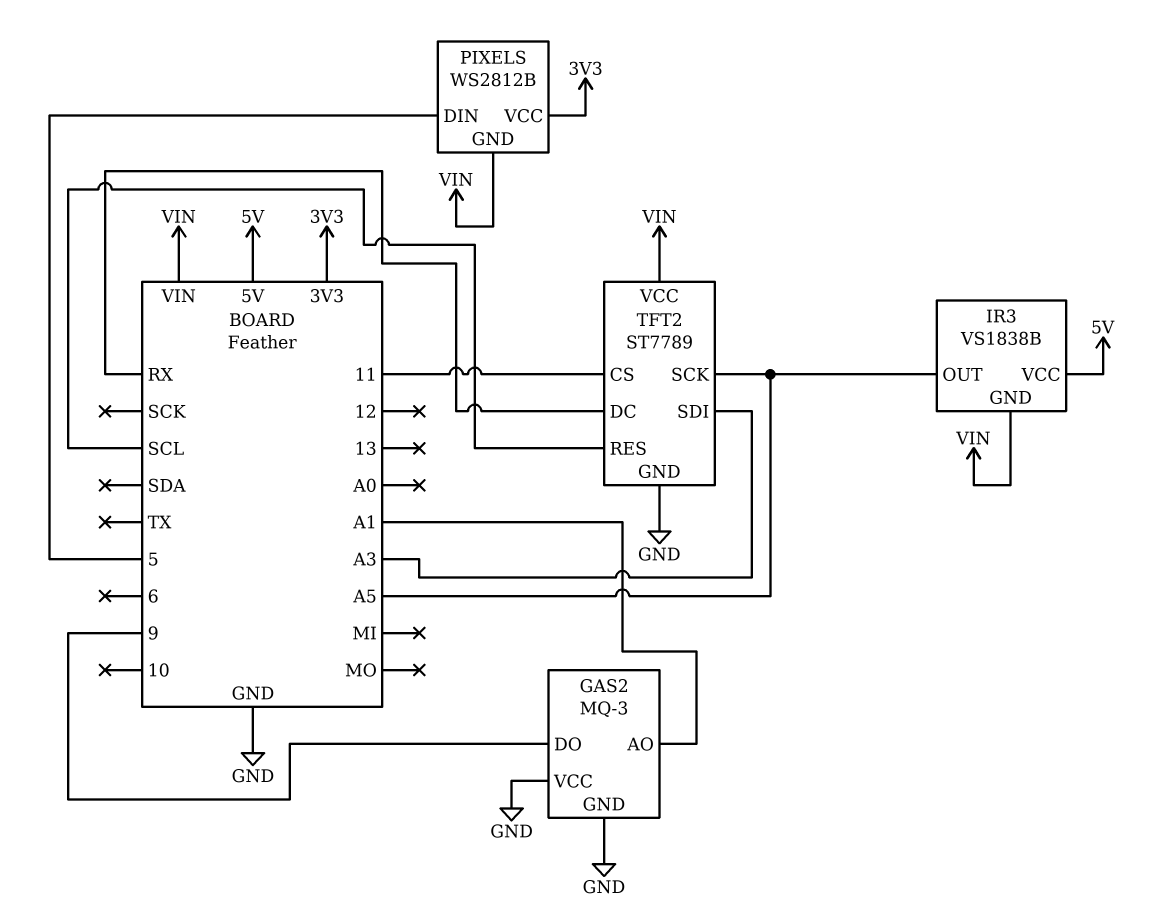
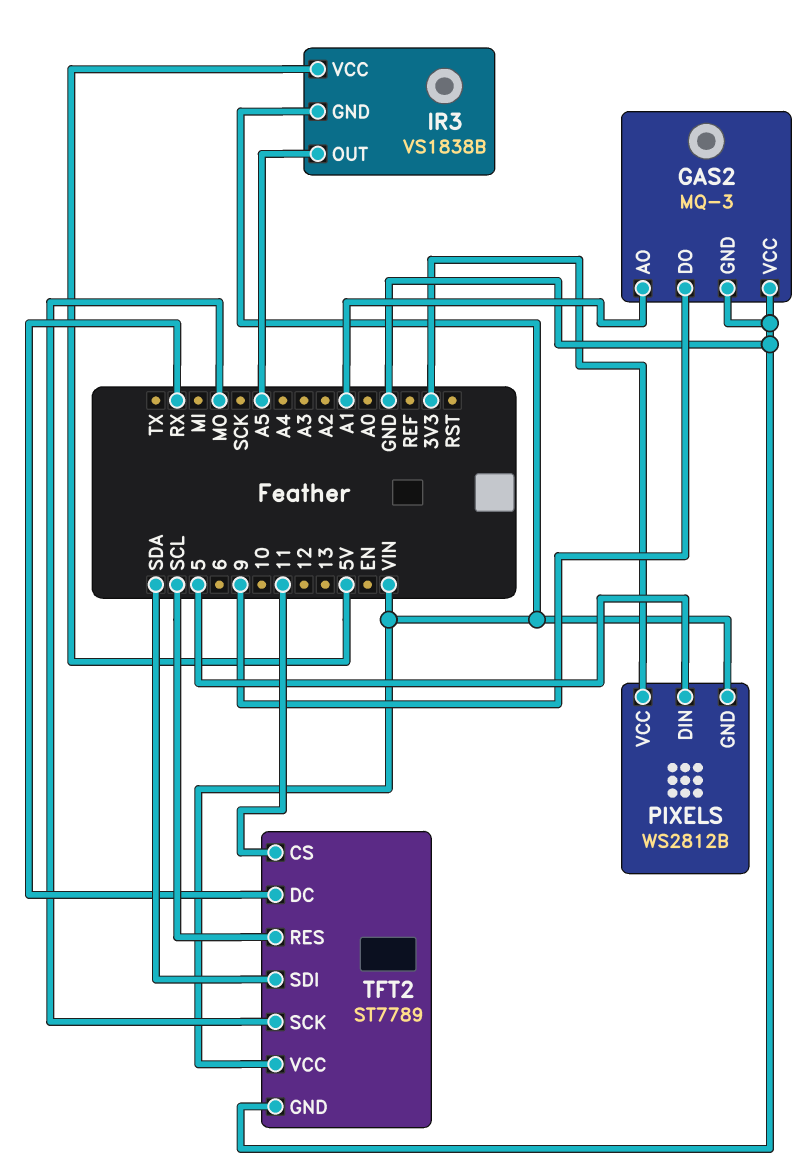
TFT2 pin SCK: A5 -> MO
TFT2 pin SDI: A3 -> SDA

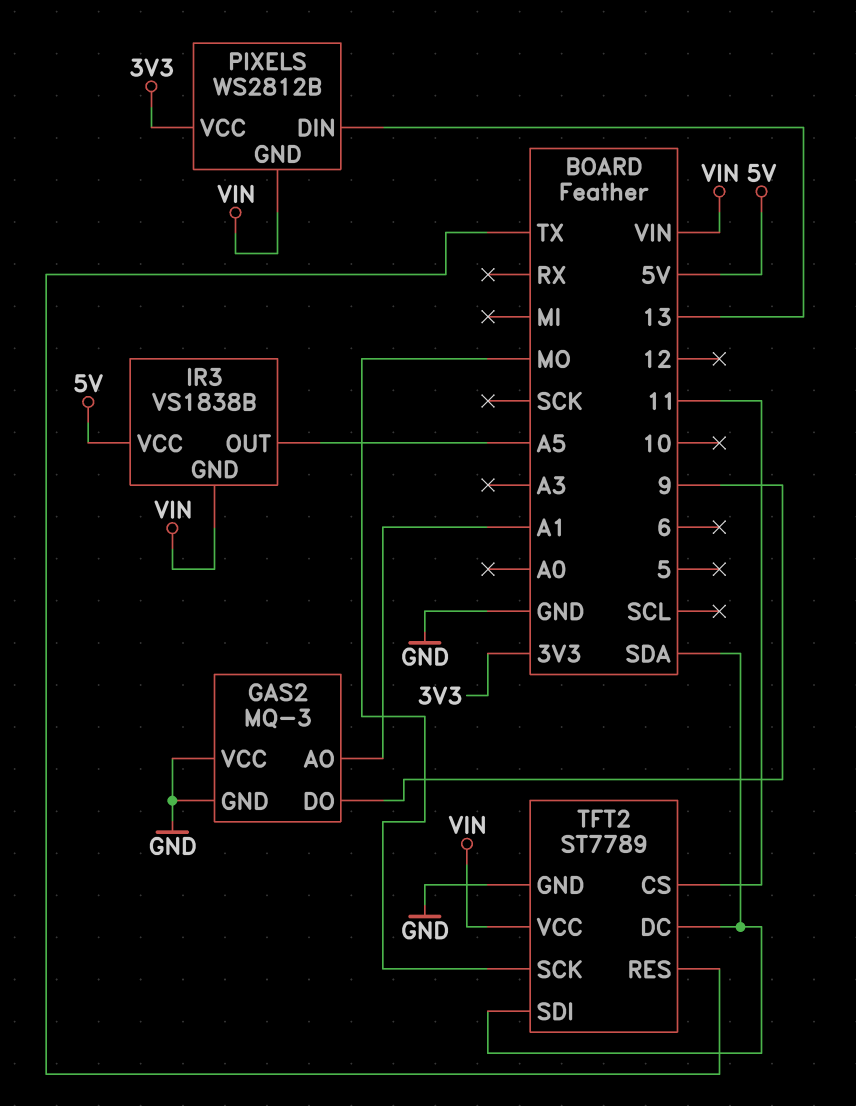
PIXELS pin DIN: 5 -> 13
TFT2 pin DC: RX -> SDA
TFT2 pin RES: SCL -> TX

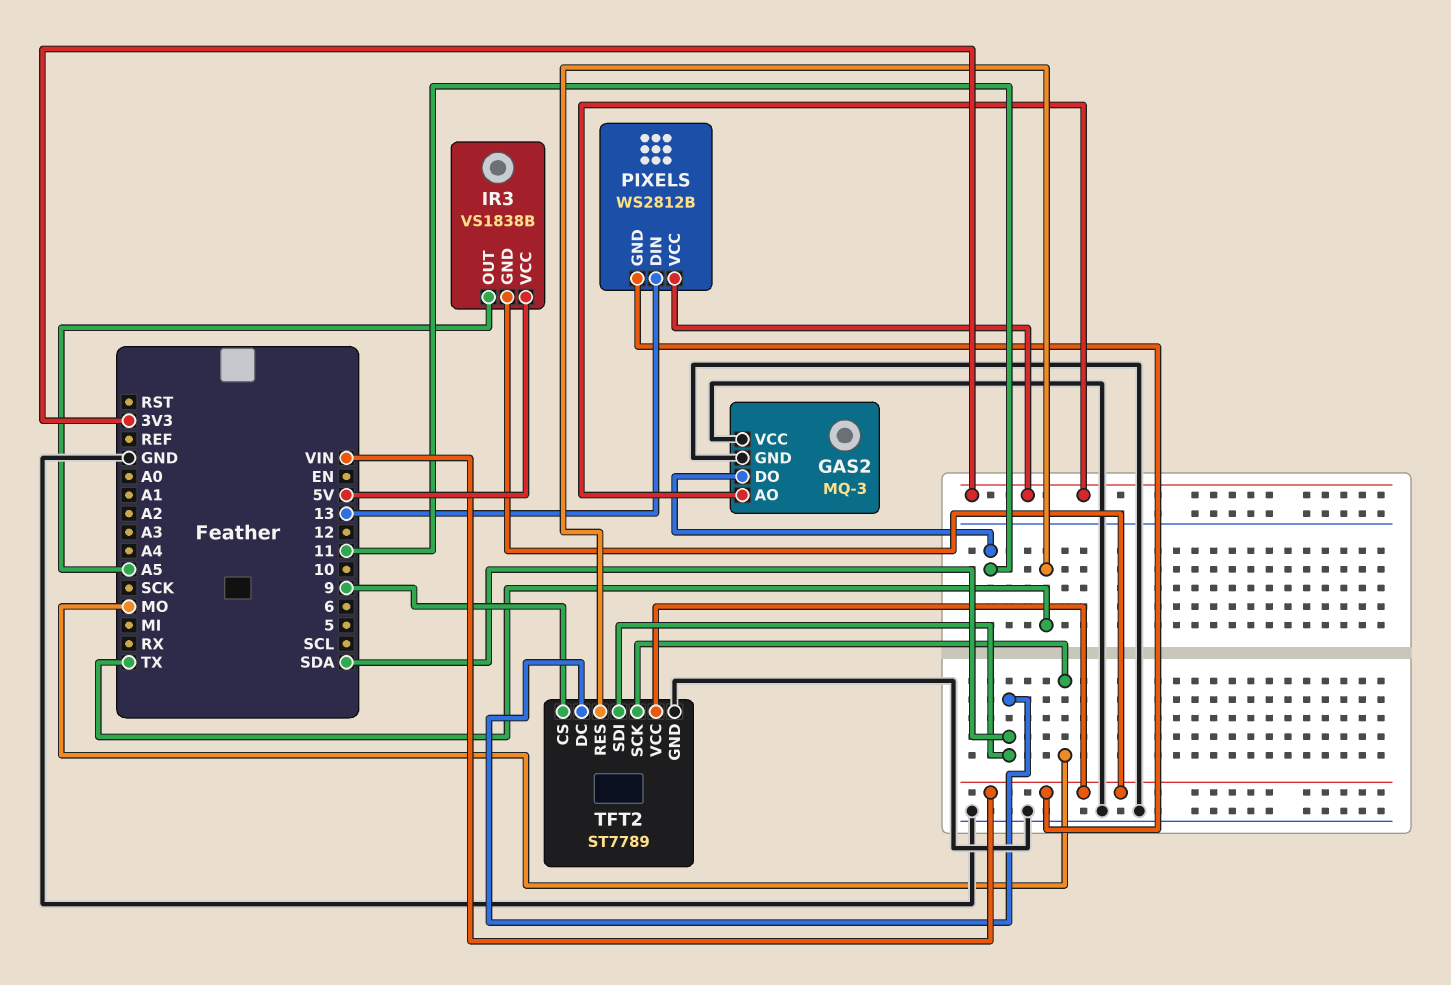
GAS2 pin AO: A1 -> 3V3
GAS2 pin DO: 9 -> 11
TFT2 pin CS: 11 -> 9

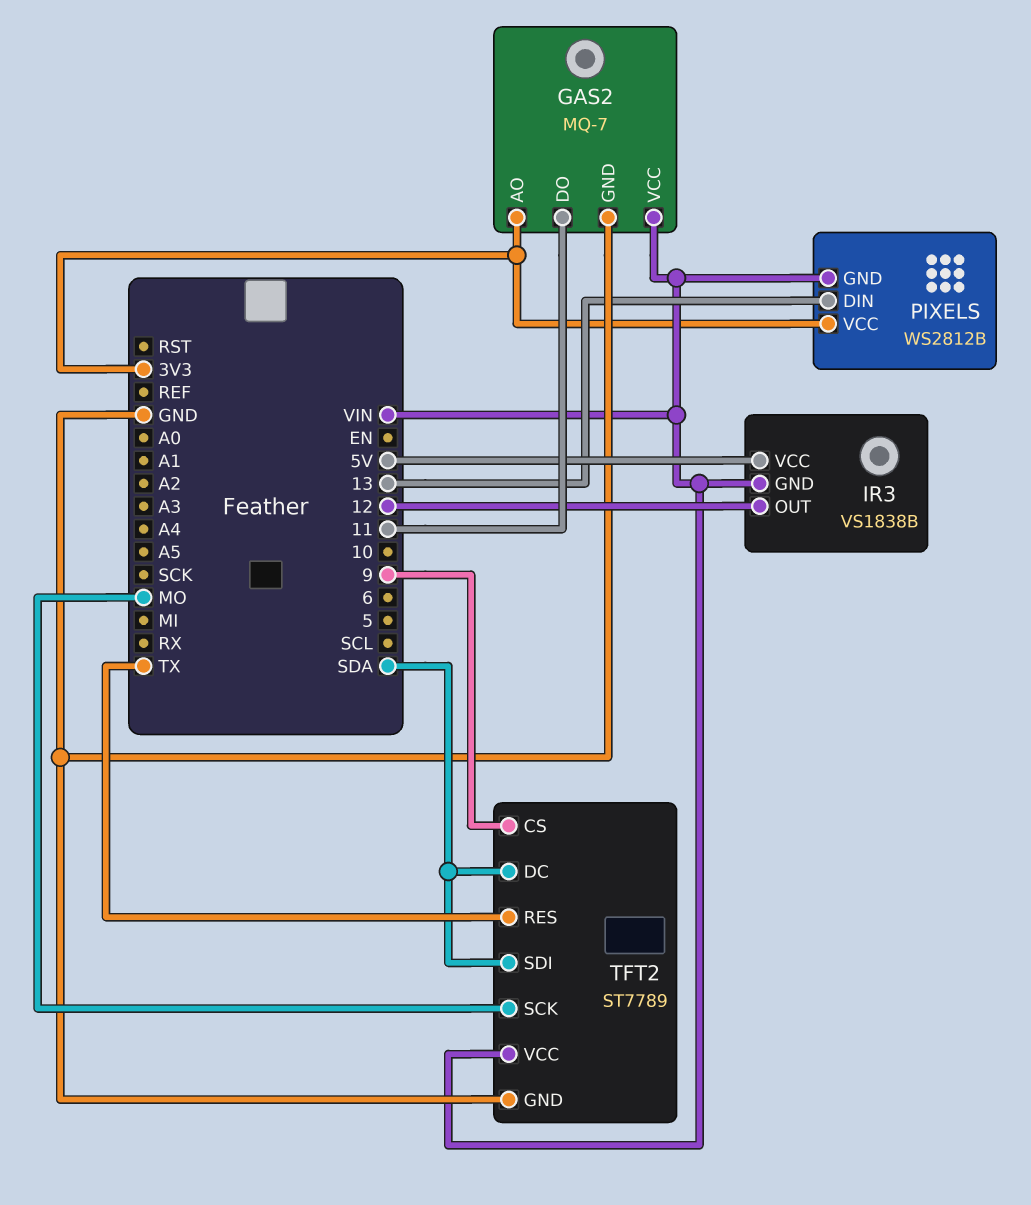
GAS2: MQ-3 -> MQ-7
GAS2 pin VCC: GND -> VIN
IR3 pin OUT: A5 -> 12

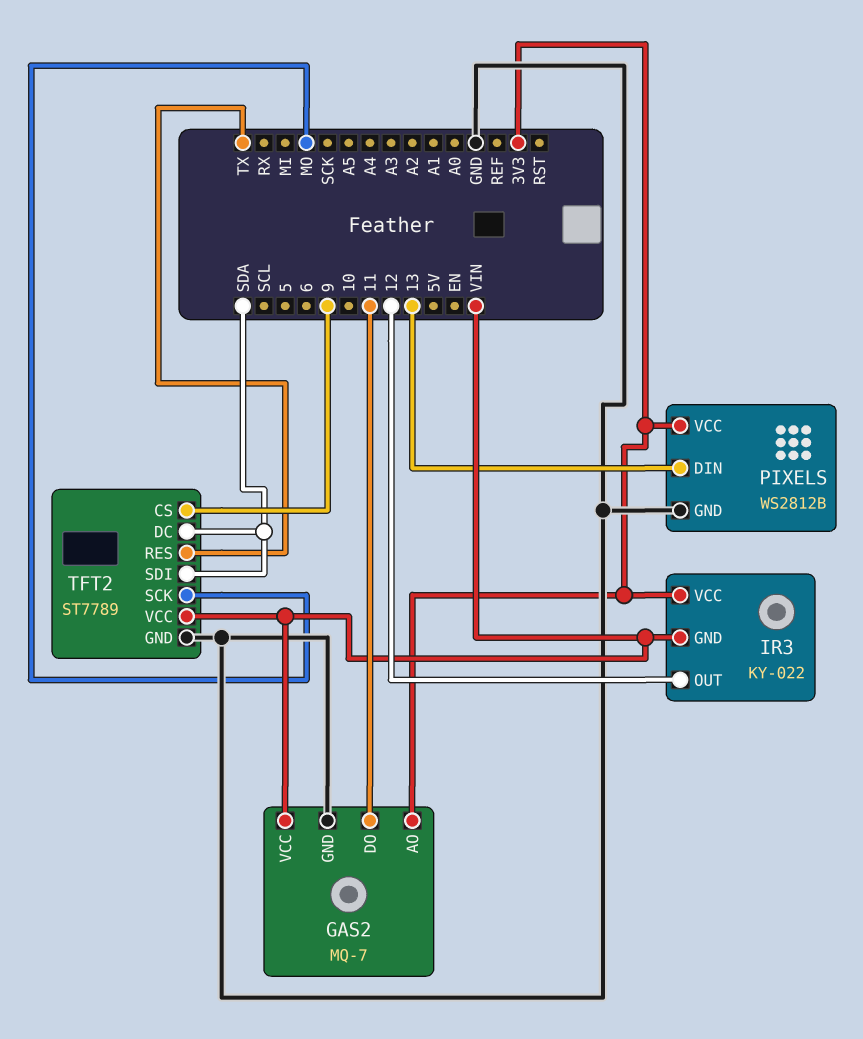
IR3: VS1838B -> KY-022
IR3 pin VCC: 5V -> 3V3
PIXELS pin GND: VIN -> GND

